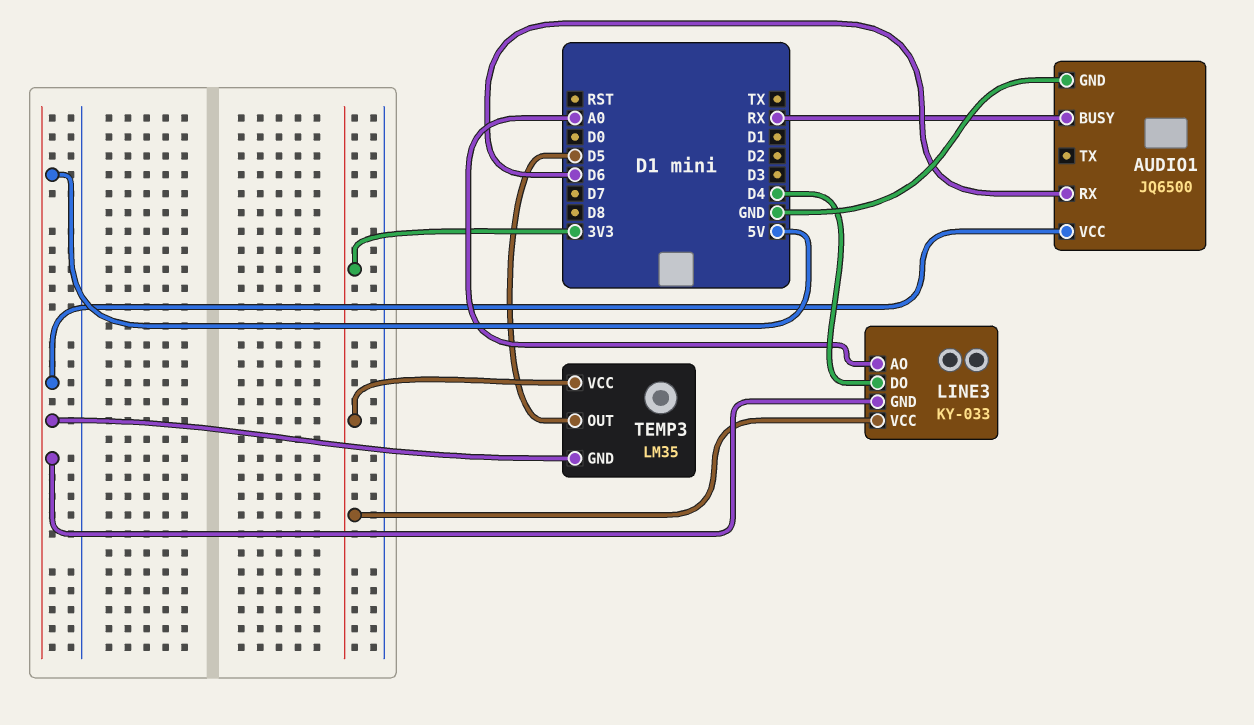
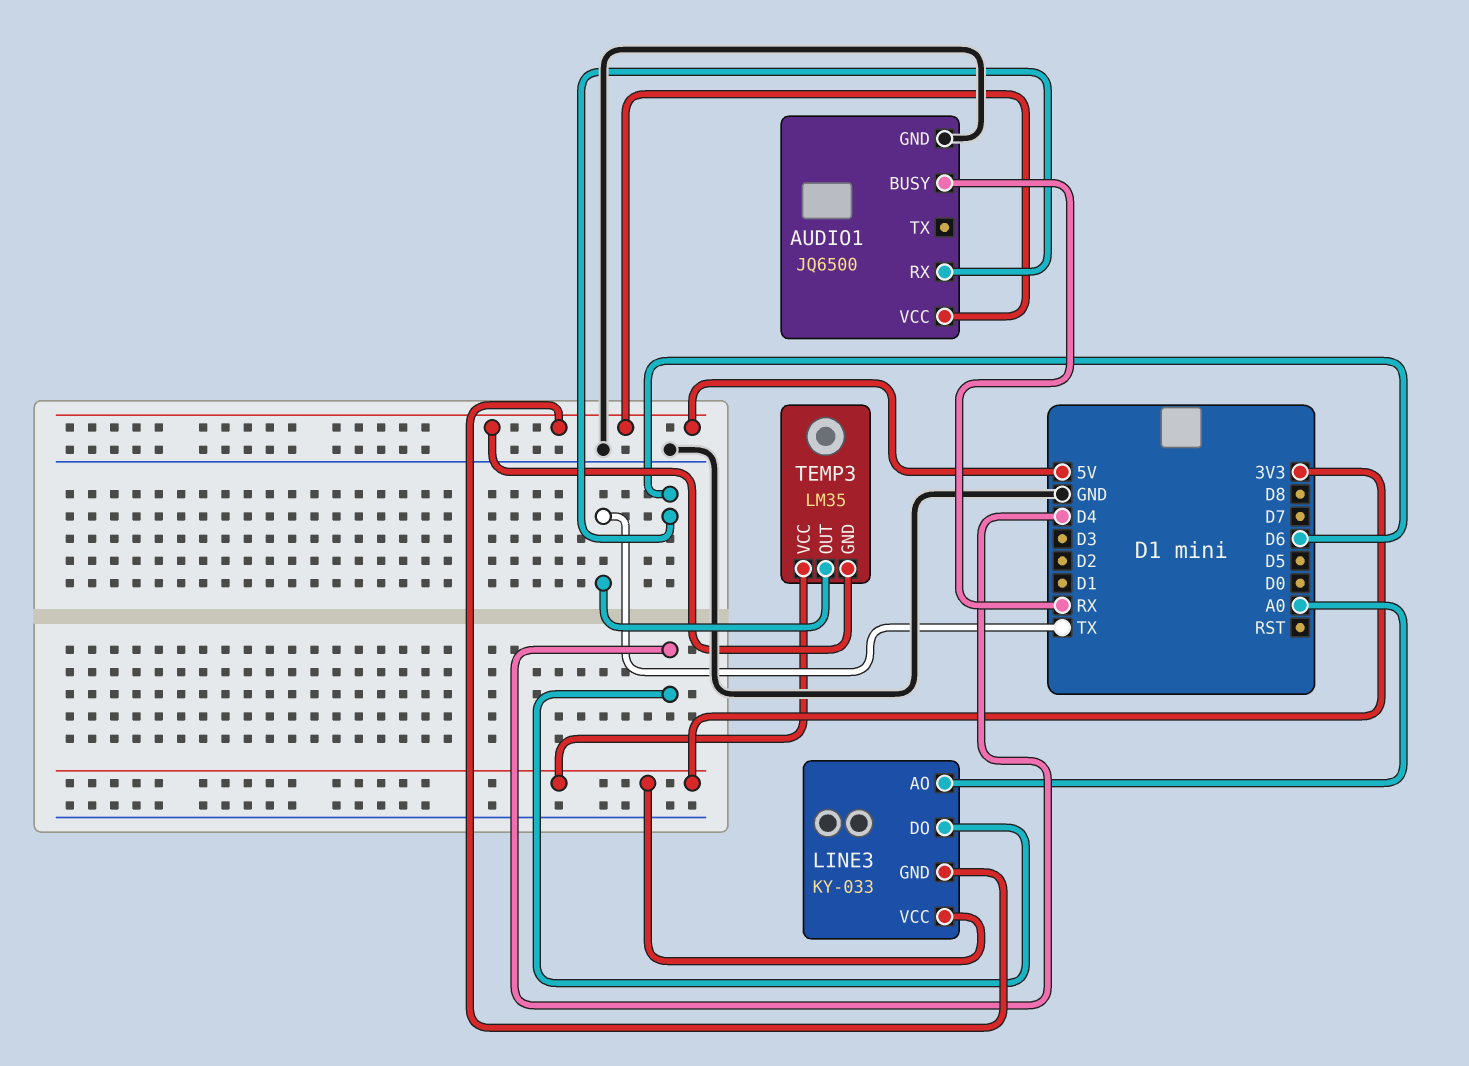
TEMP3 pin OUT: D5 -> TX

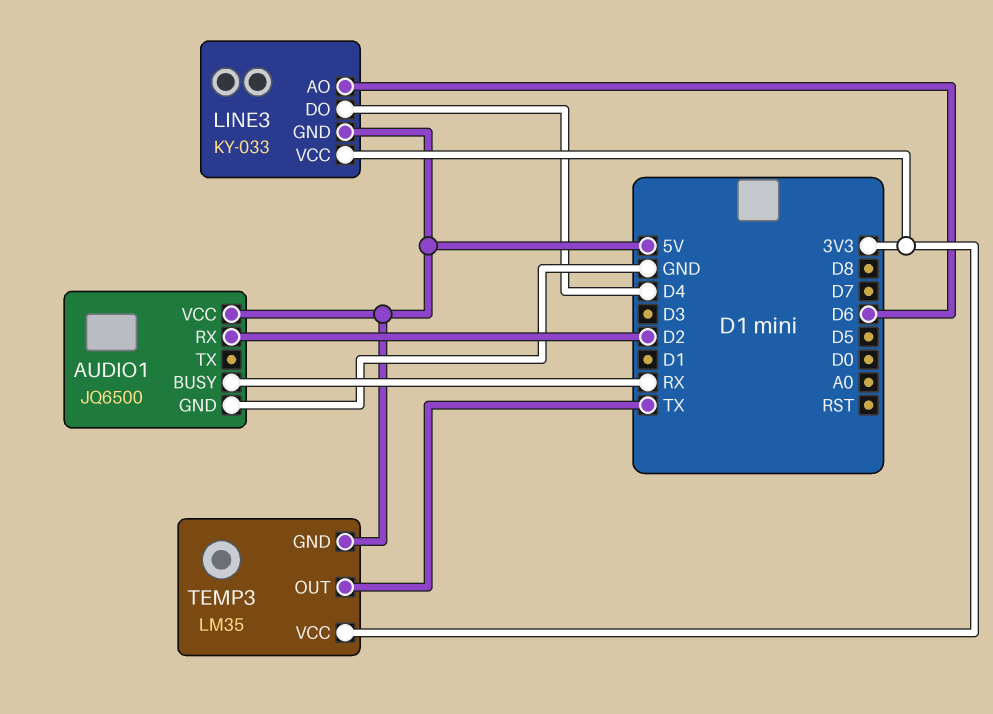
AUDIO1 pin RX: D6 -> D2
LINE3 pin AO: A0 -> D6

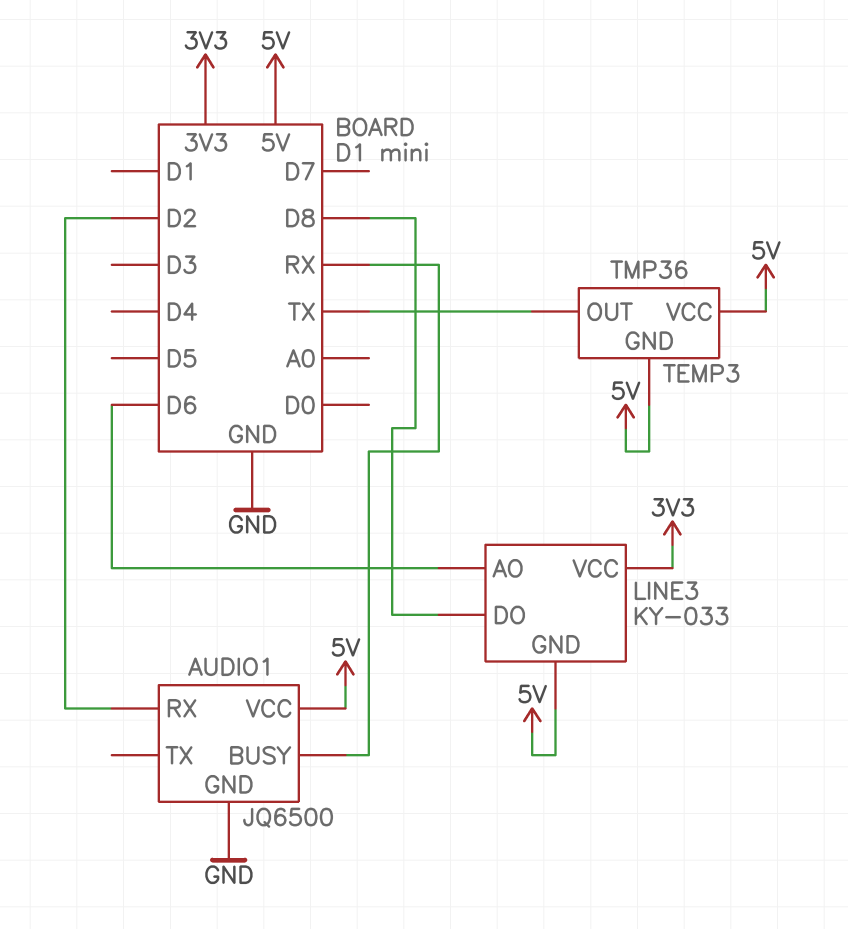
LINE3 pin DO: D4 -> D8
TEMP3: LM35 -> TMP36
TEMP3 pin VCC: 3V3 -> 5V

